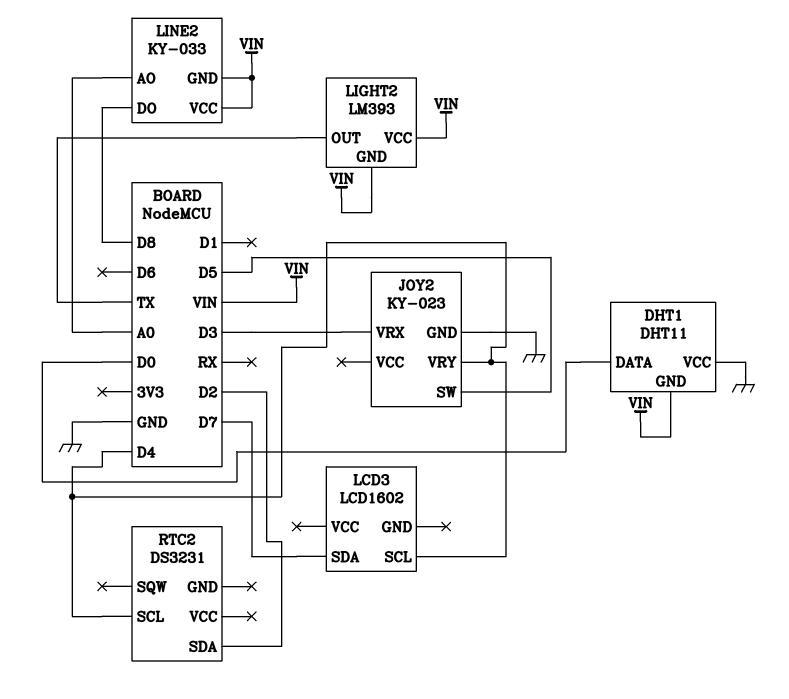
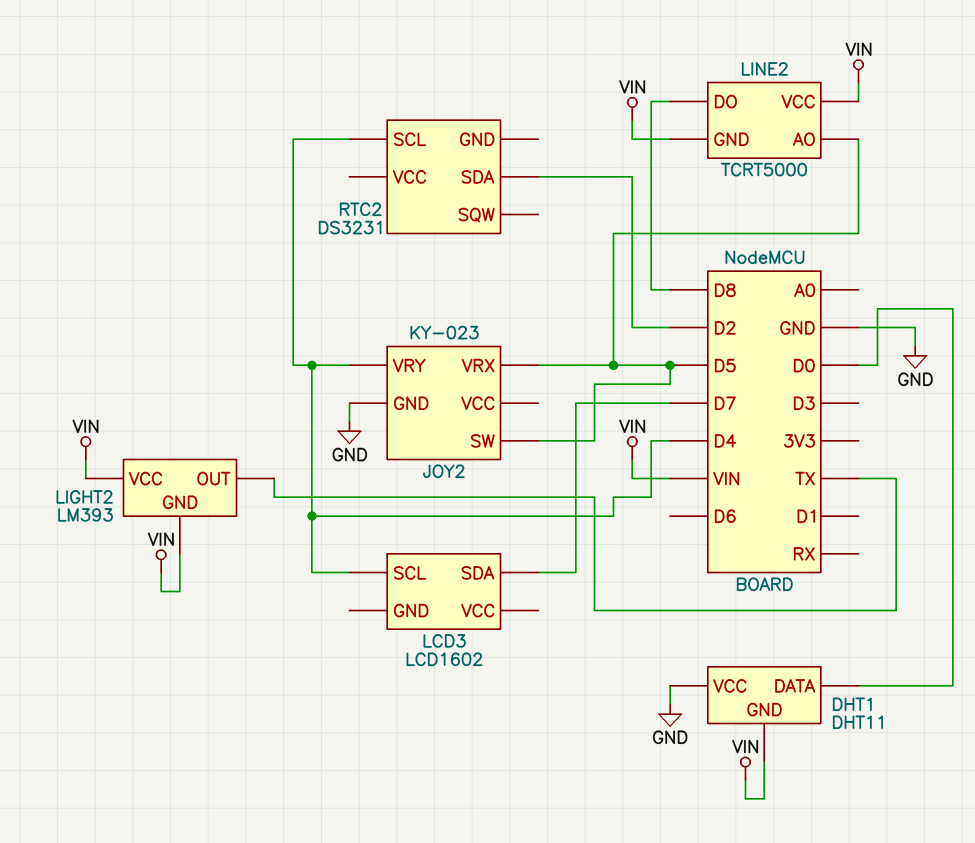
JOY2 pin VRX: D3 -> D5
LINE2: KY-033 -> TCRT5000
LINE2 pin AO: A0 -> D5

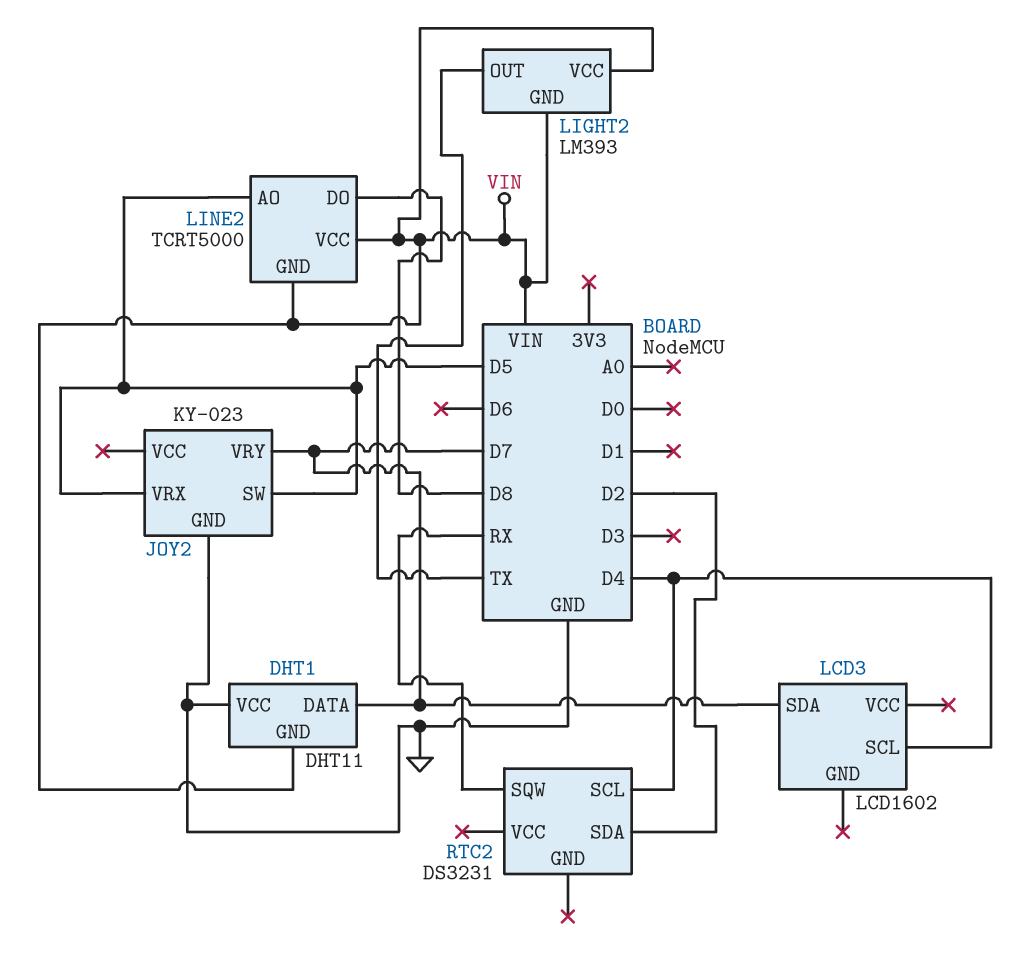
DHT1 pin DATA: D0 -> D7
JOY2 pin VRY: D4 -> D7
RTC2 pin SQW: none -> RX

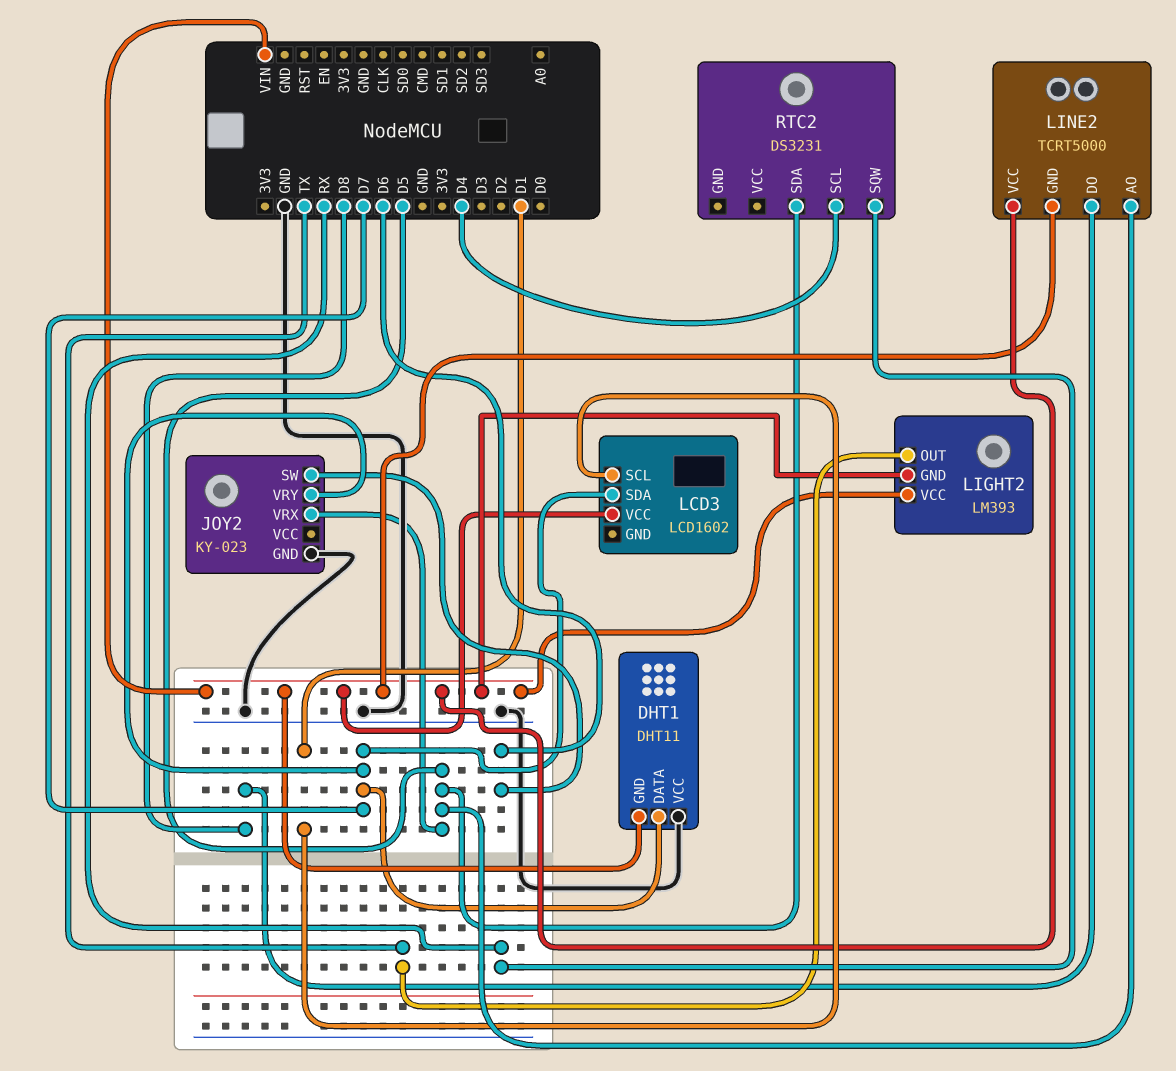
JOY2 pin SW: D5 -> D6
LCD3 pin SCL: D4 -> D1
LCD3 pin VCC: none -> VIN
RTC2 pin SDA: D2 -> D5

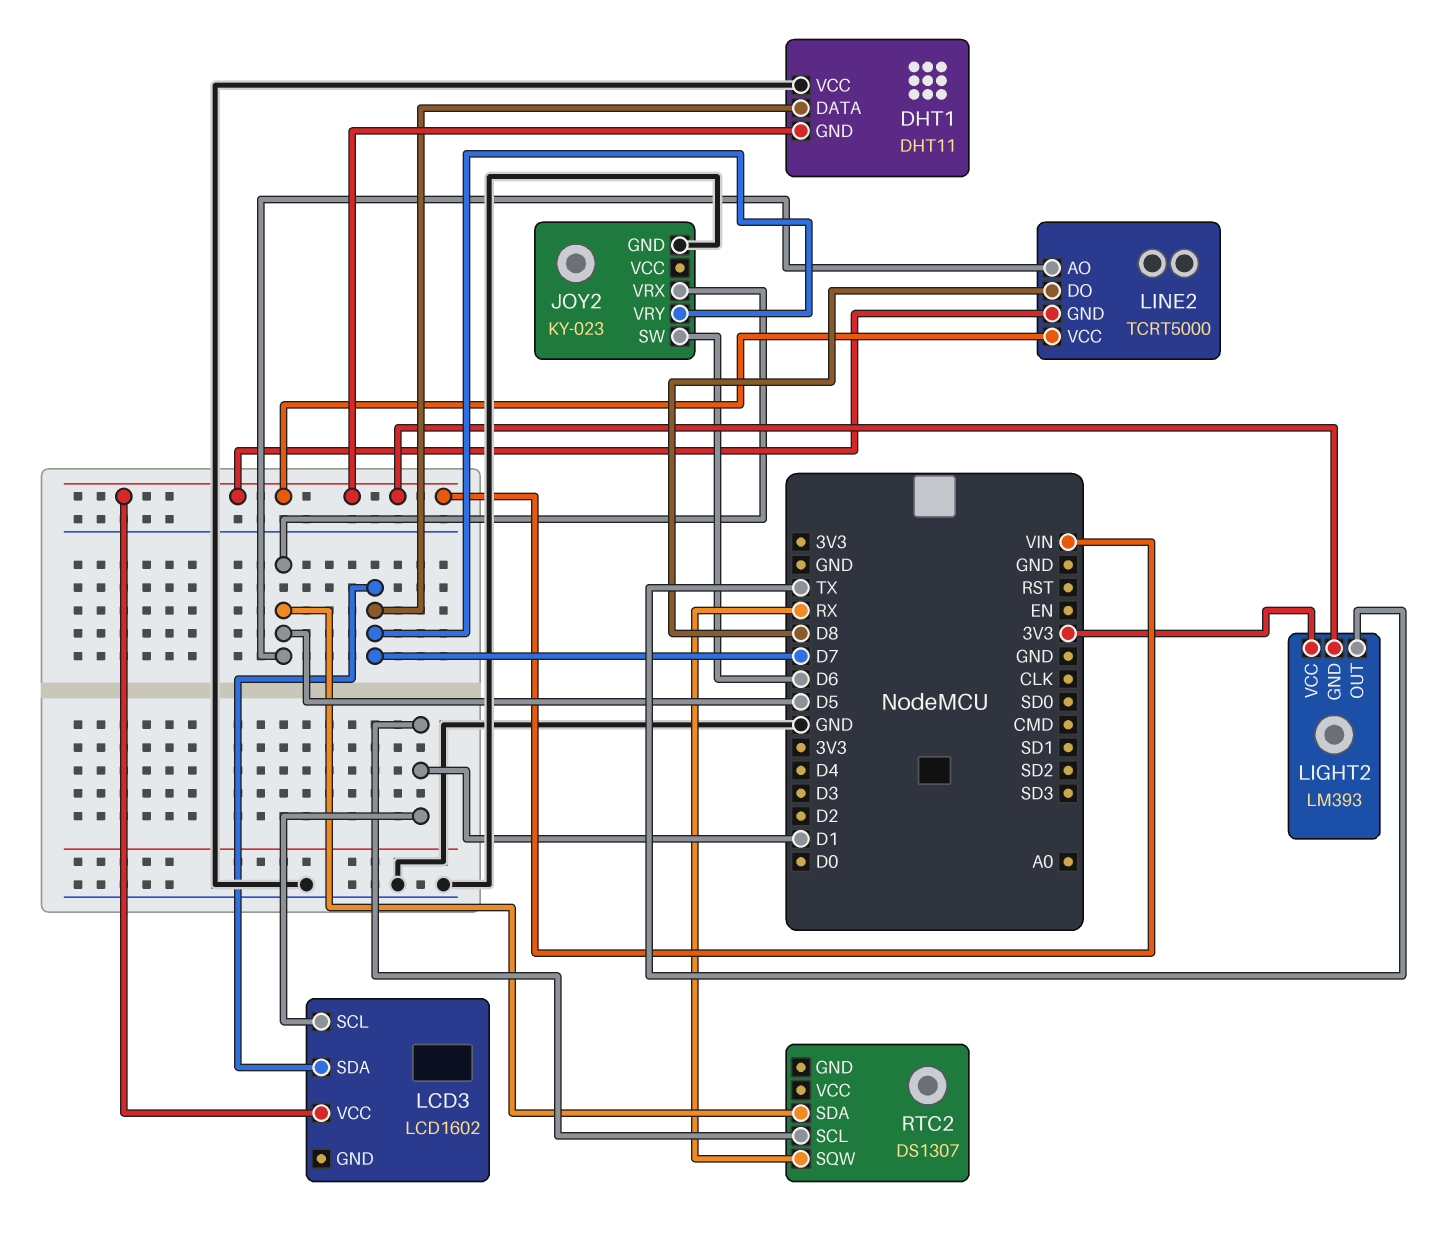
LIGHT2 pin VCC: VIN -> 3V3
RTC2: DS3231 -> DS1307
RTC2 pin SCL: D4 -> D1

